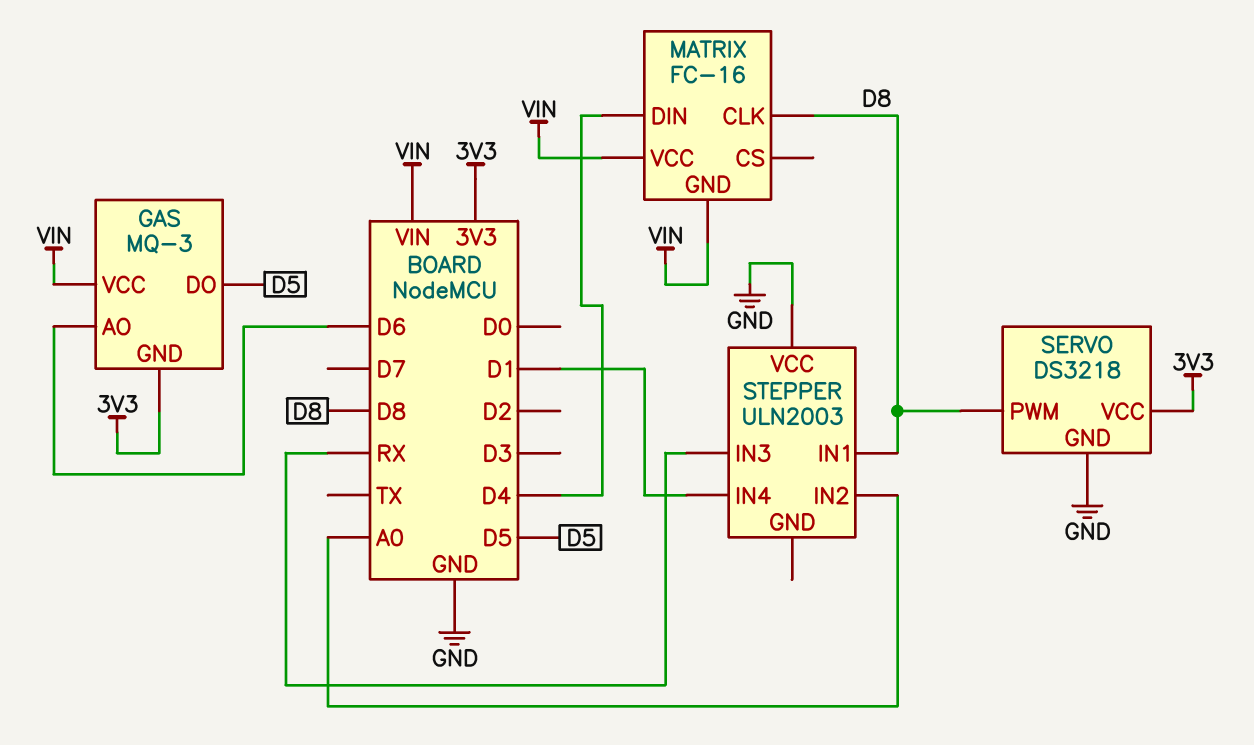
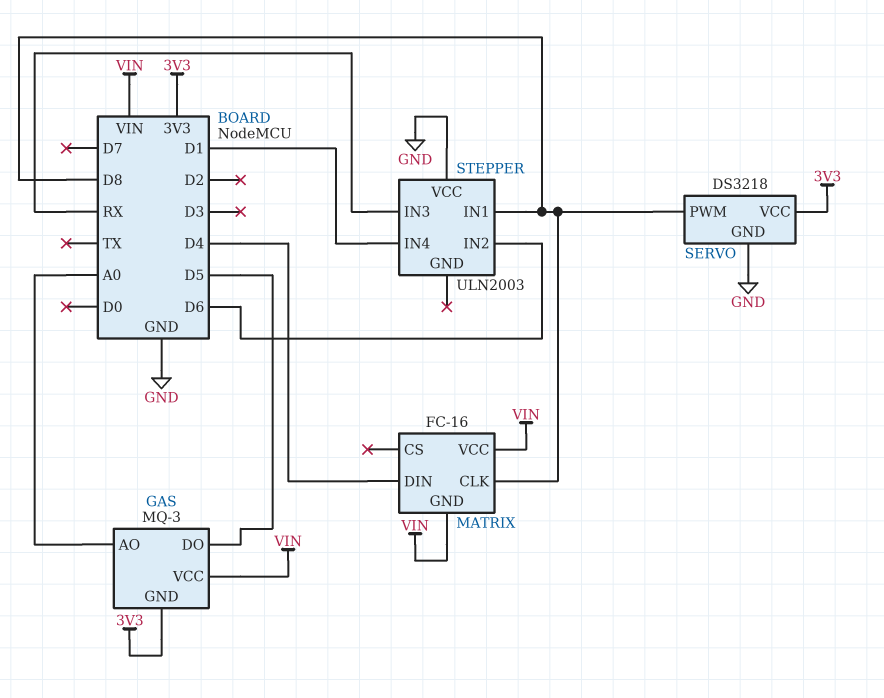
GAS pin AO: D6 -> A0
STEPPER pin IN2: A0 -> D6

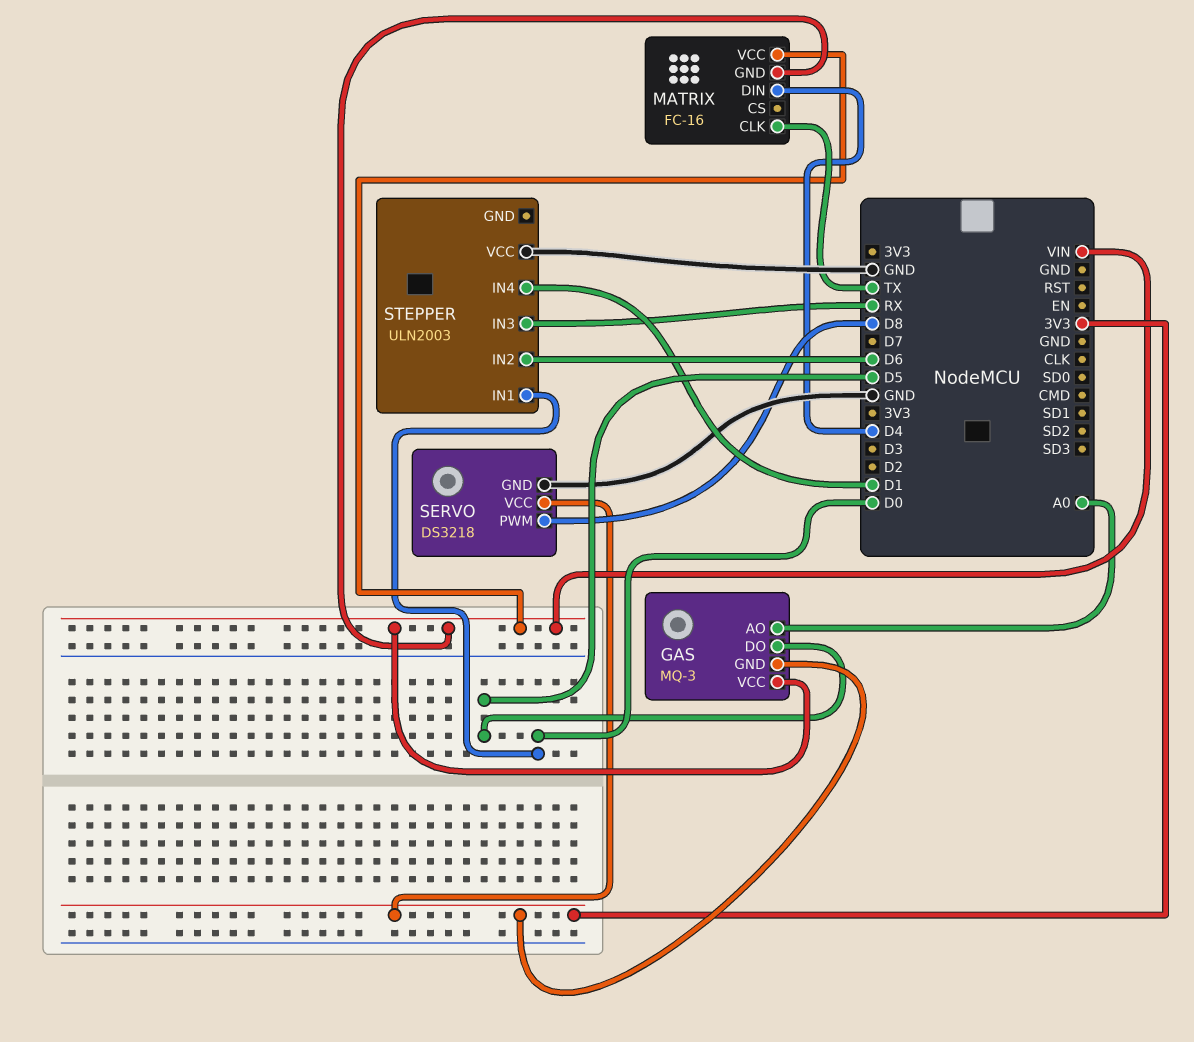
MATRIX pin CLK: D8 -> TX
STEPPER pin IN1: D8 -> D0

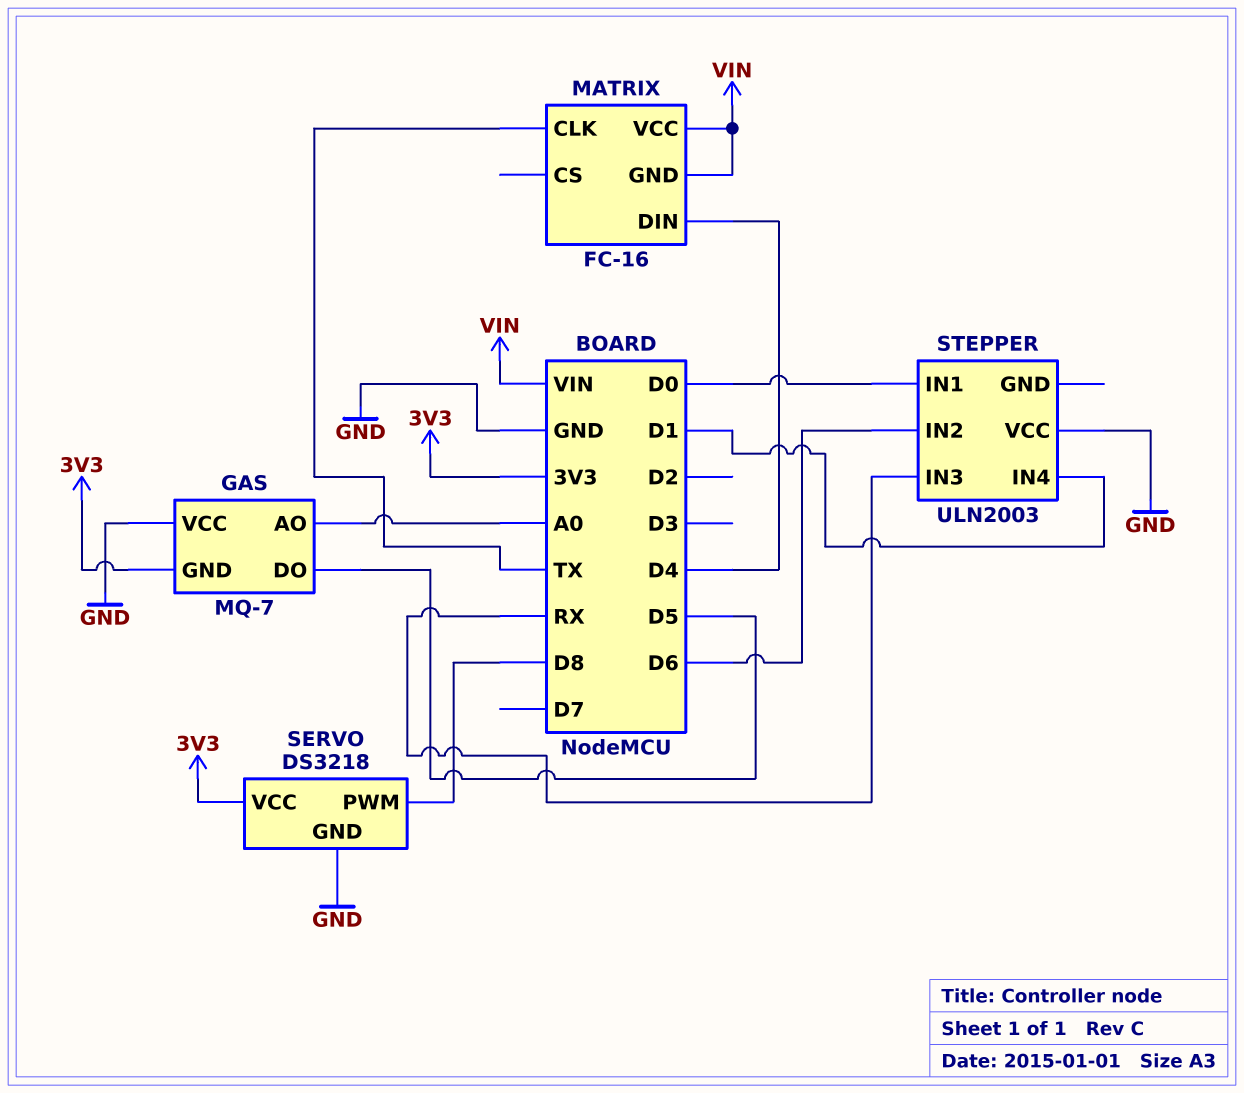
GAS: MQ-3 -> MQ-7
GAS pin VCC: VIN -> GND

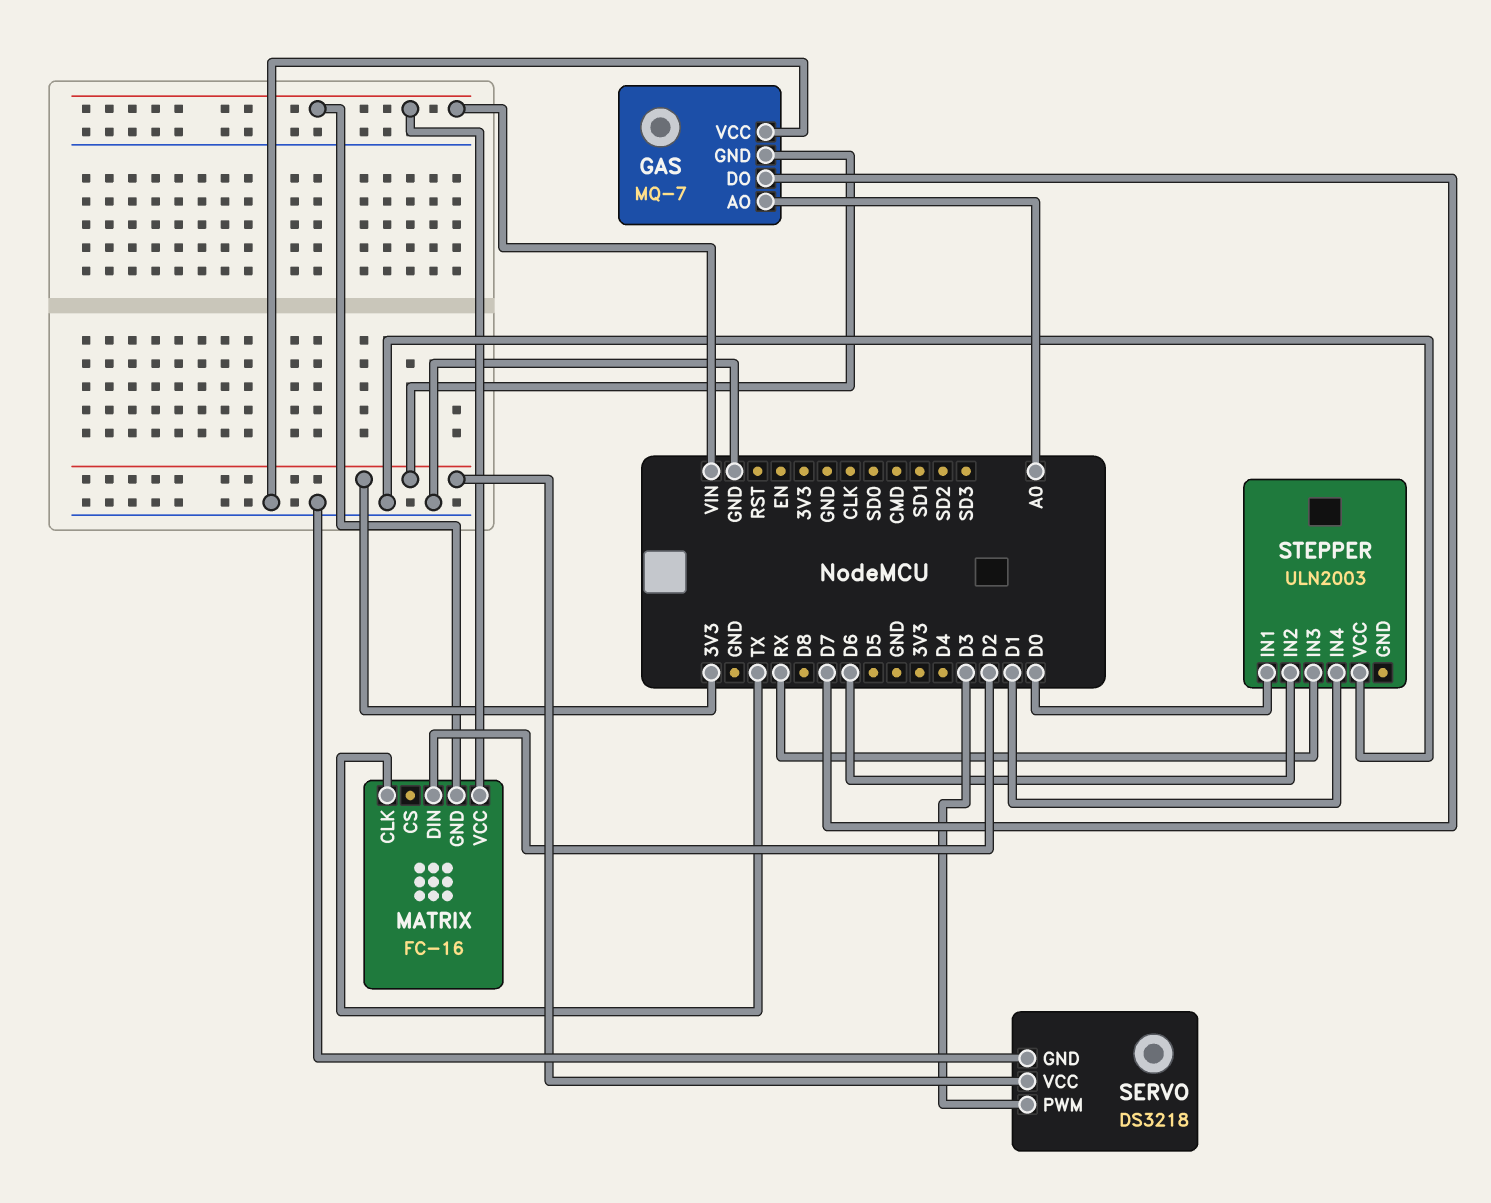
GAS pin DO: D5 -> D7
MATRIX pin DIN: D4 -> D2
SERVO pin PWM: D8 -> D3

